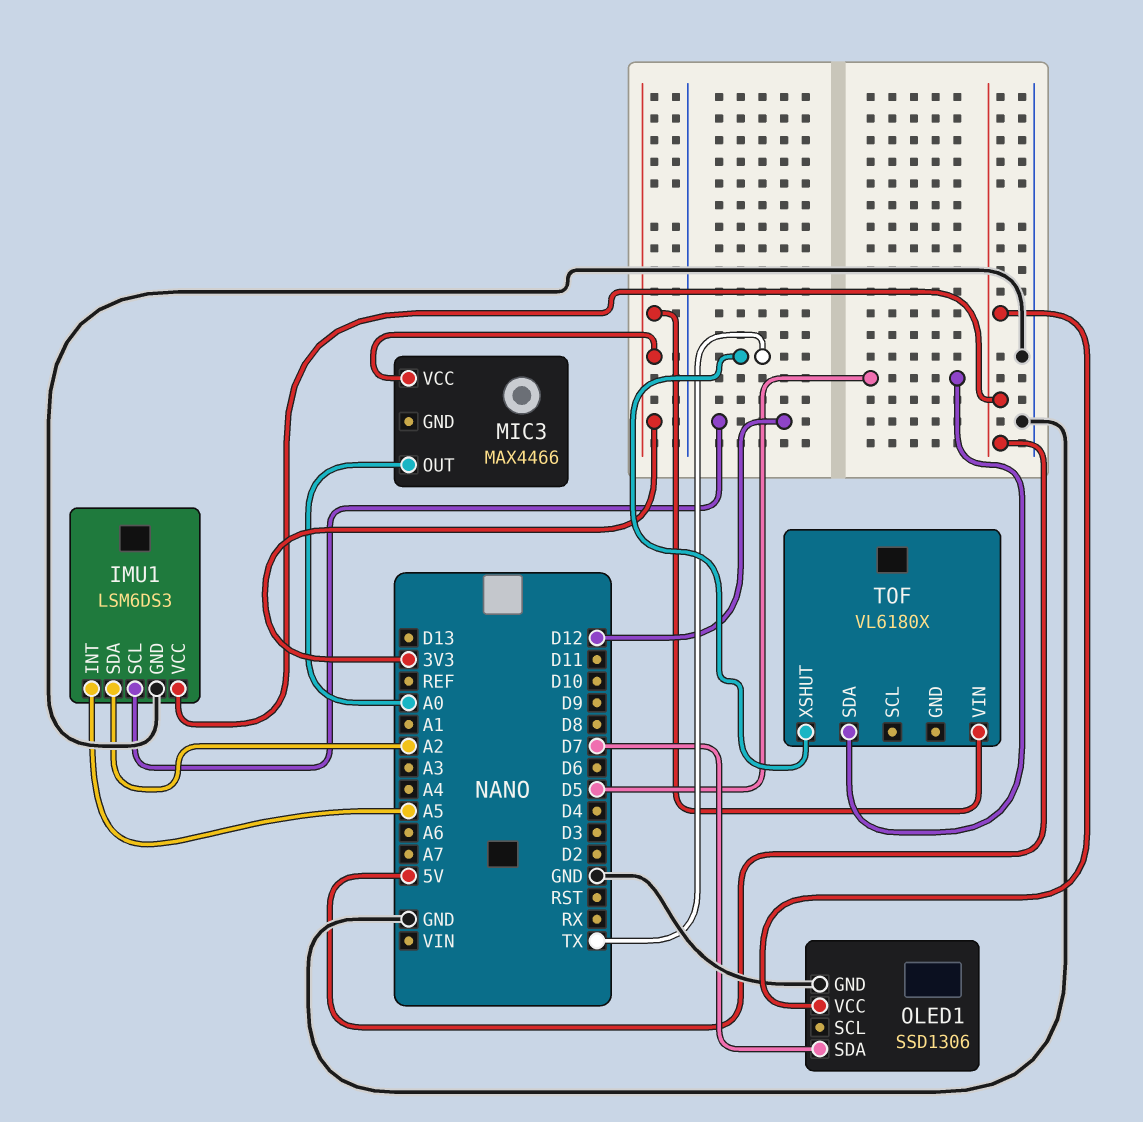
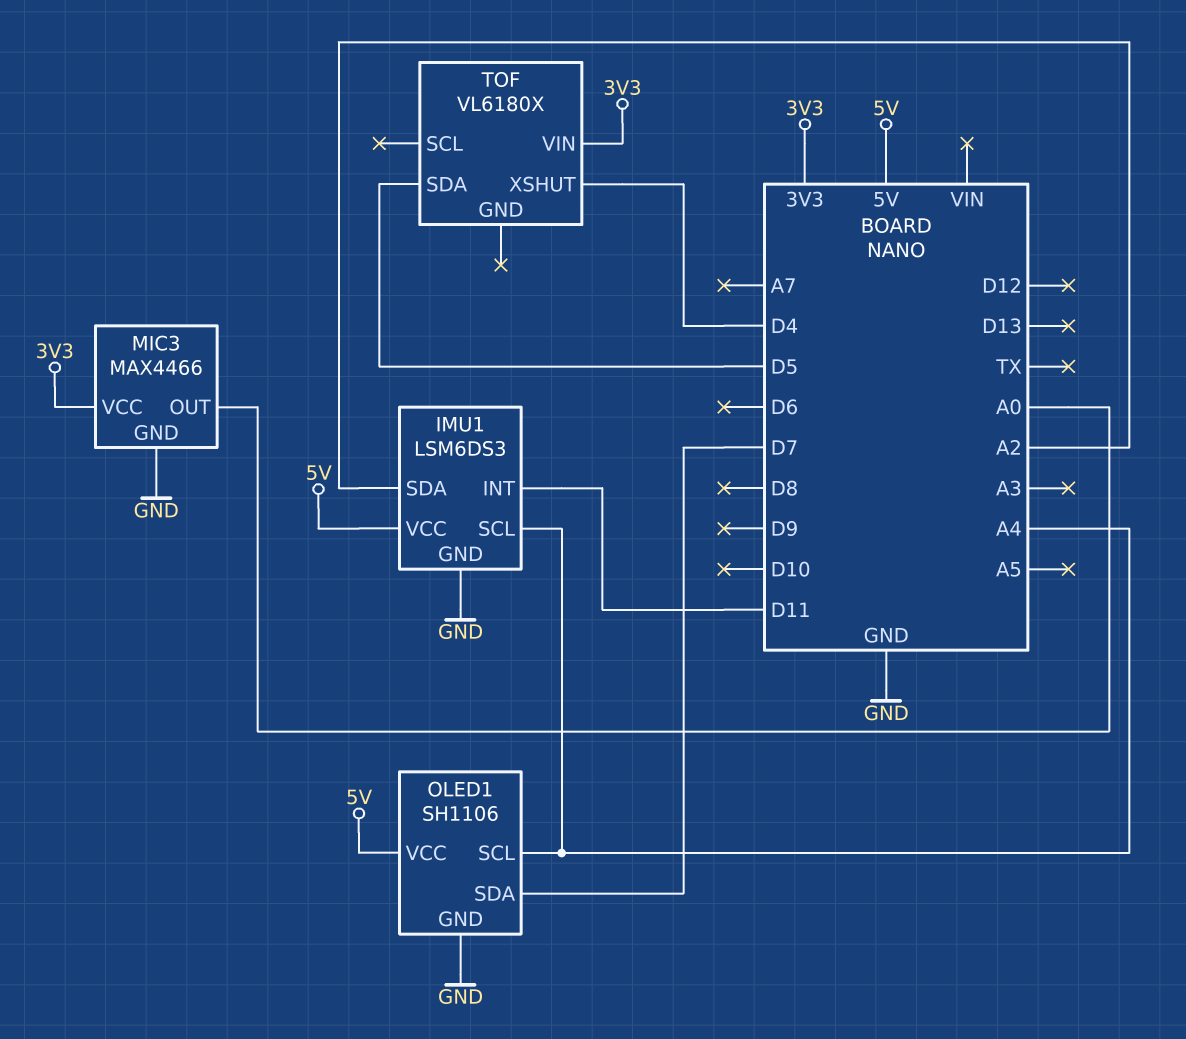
IMU1 pin INT: A5 -> D11
IMU1 pin SCL: D12 -> A4
MIC3 pin GND: none -> GND
OLED1: SSD1306 -> SH1106
OLED1 pin SCL: none -> A4
TOF pin XSHUT: TX -> D4

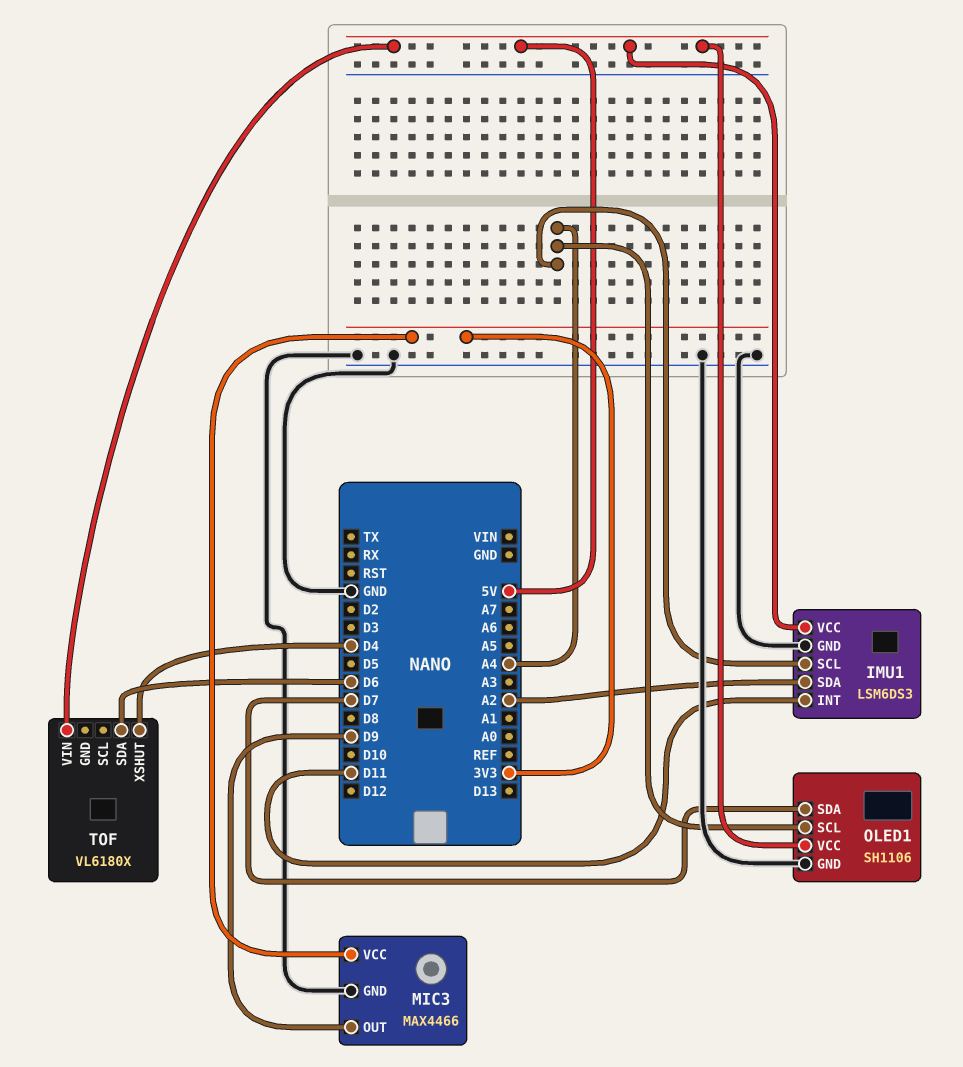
MIC3 pin OUT: A0 -> D9
TOF pin SDA: D5 -> D6
TOF pin VIN: 3V3 -> 5V

